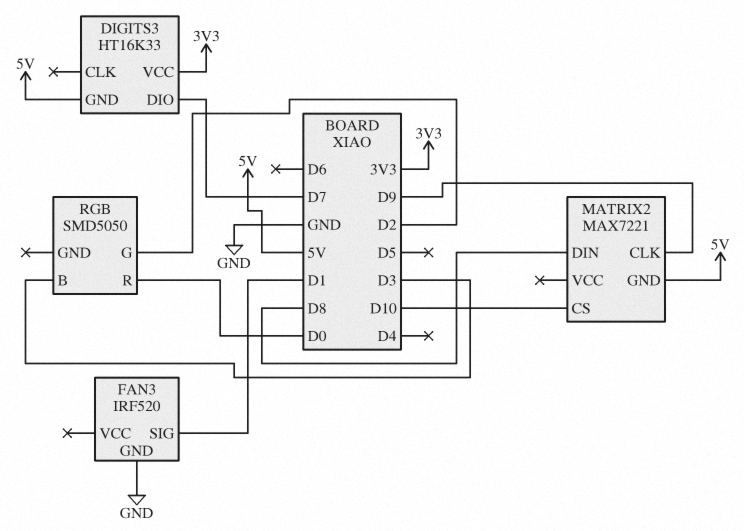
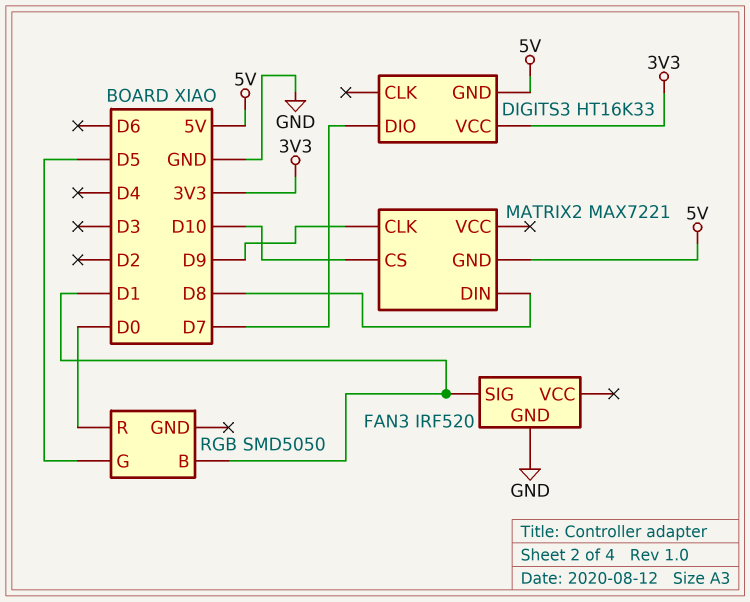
RGB pin B: D3 -> D1
RGB pin G: D2 -> D5

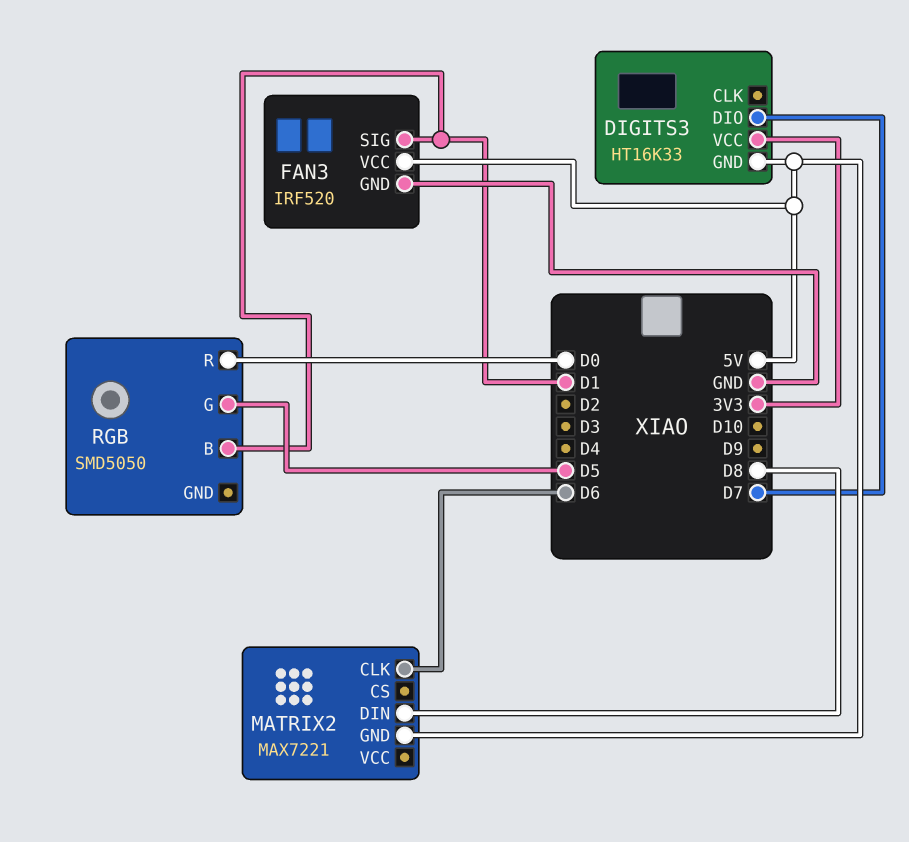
FAN3 pin VCC: none -> 5V
MATRIX2 pin CLK: D9 -> D6
MATRIX2 pin CS: D10 -> none

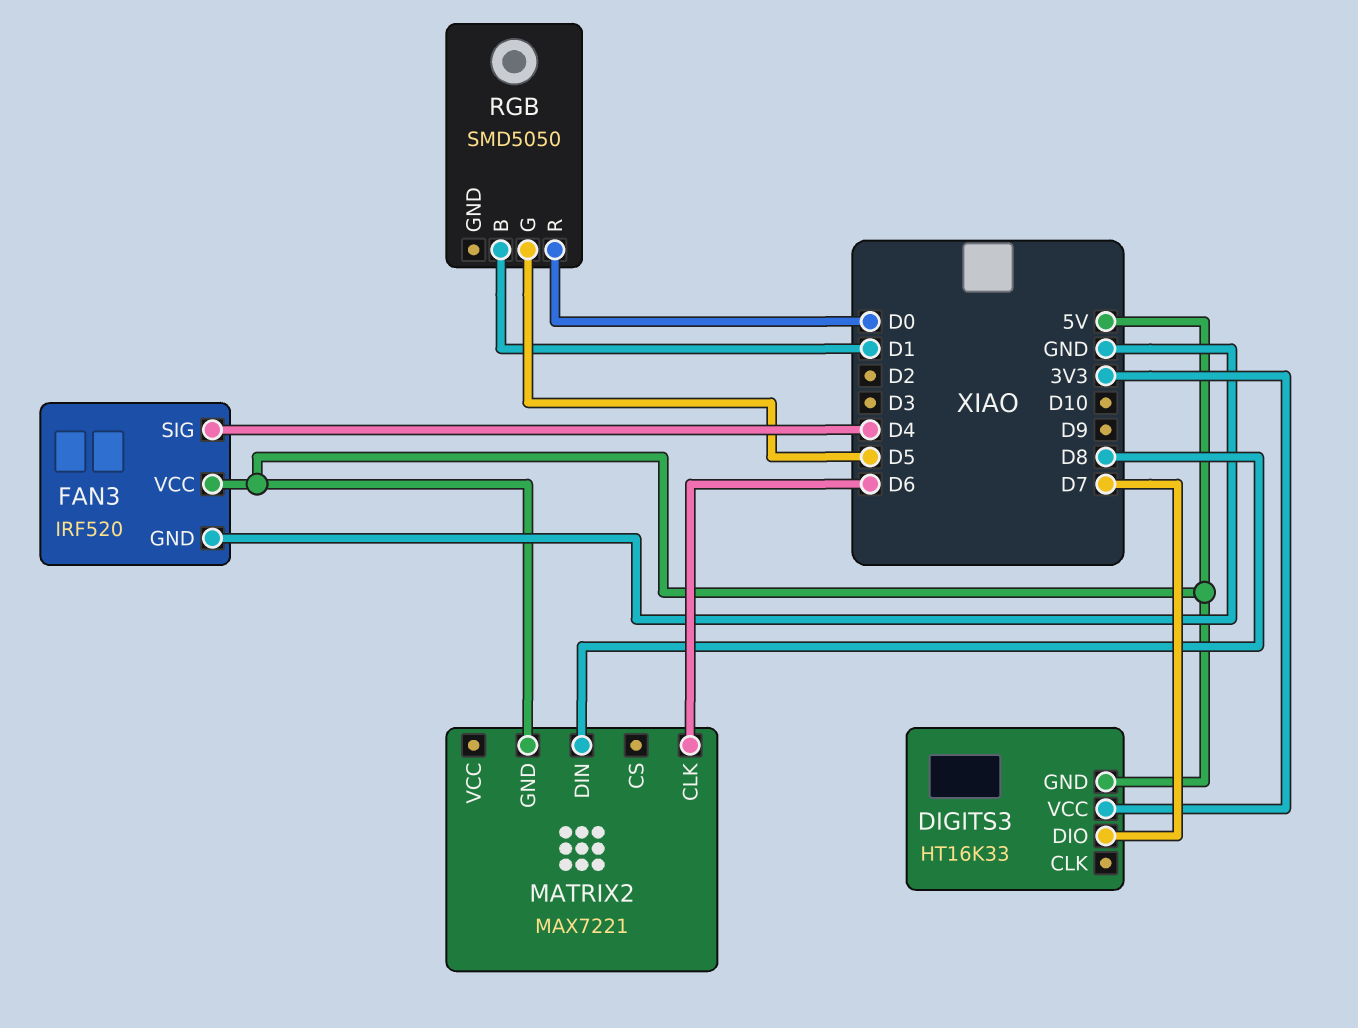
FAN3 pin SIG: D1 -> D4

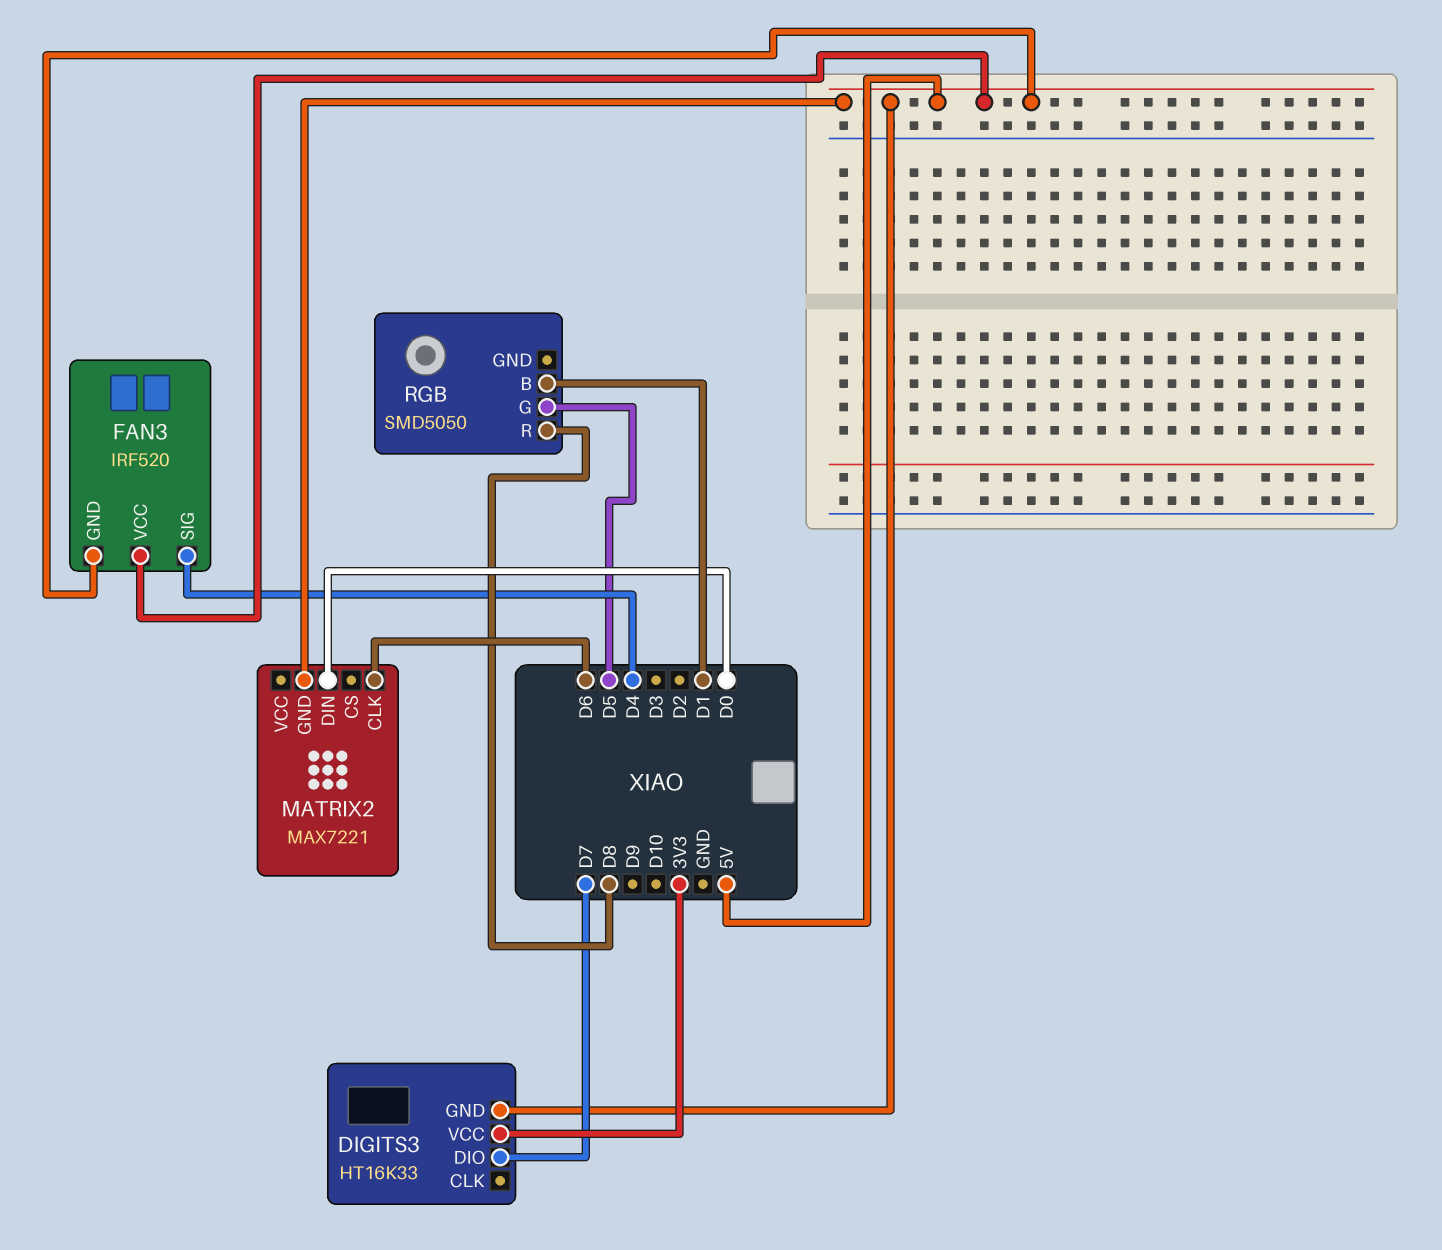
FAN3 pin GND: GND -> 5V
MATRIX2 pin DIN: D8 -> D0
RGB pin R: D0 -> D8

